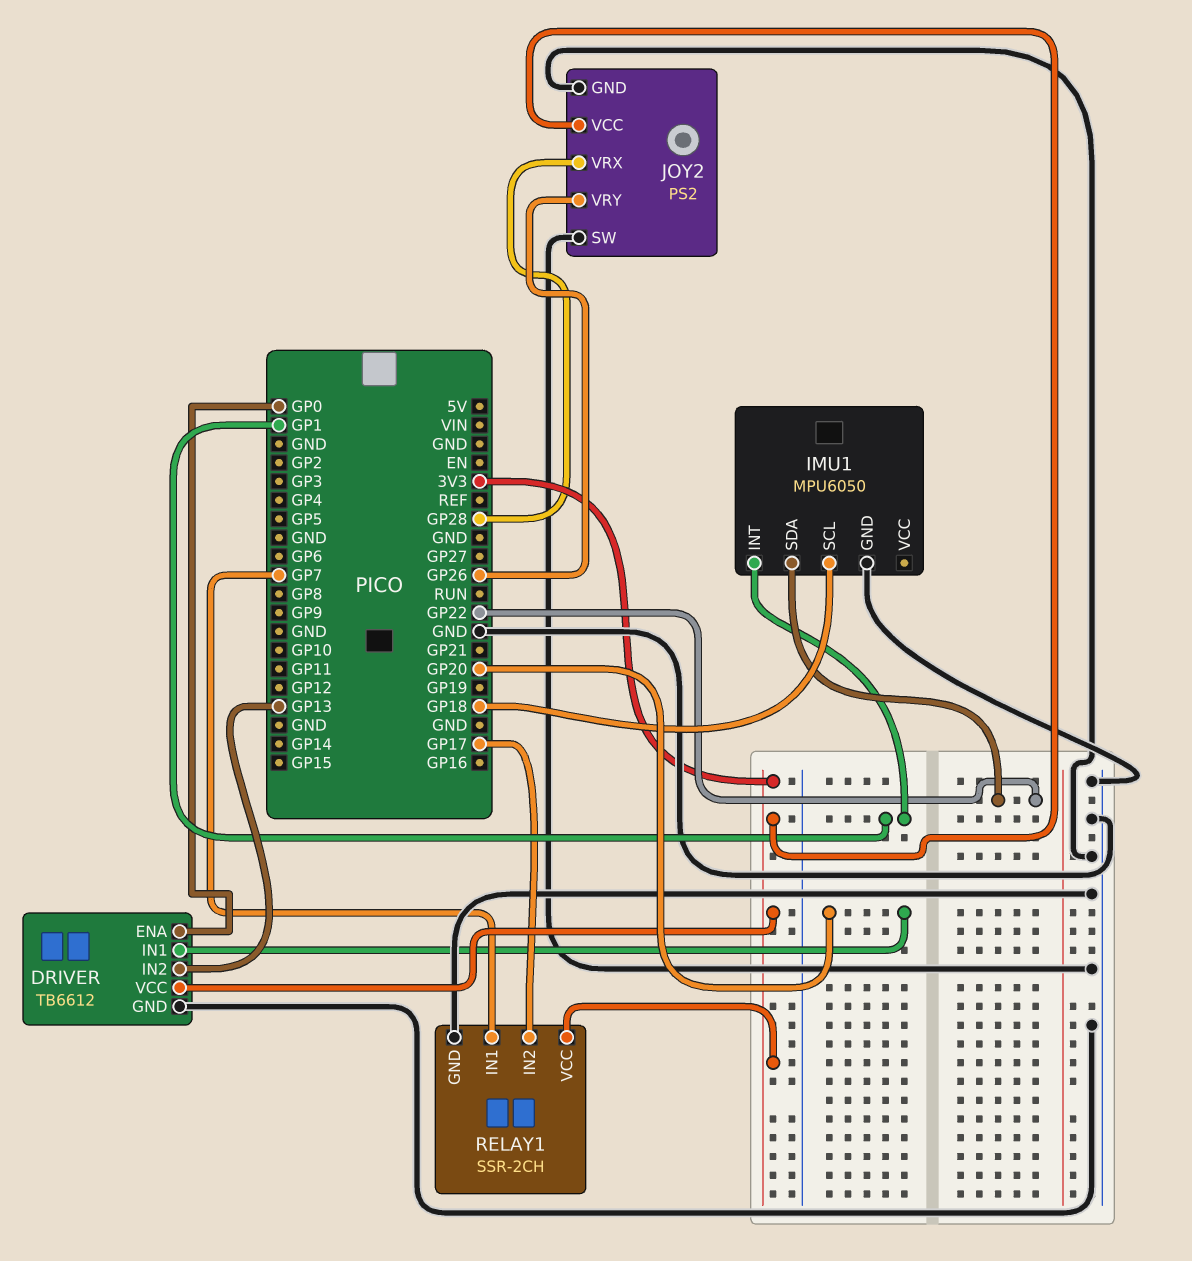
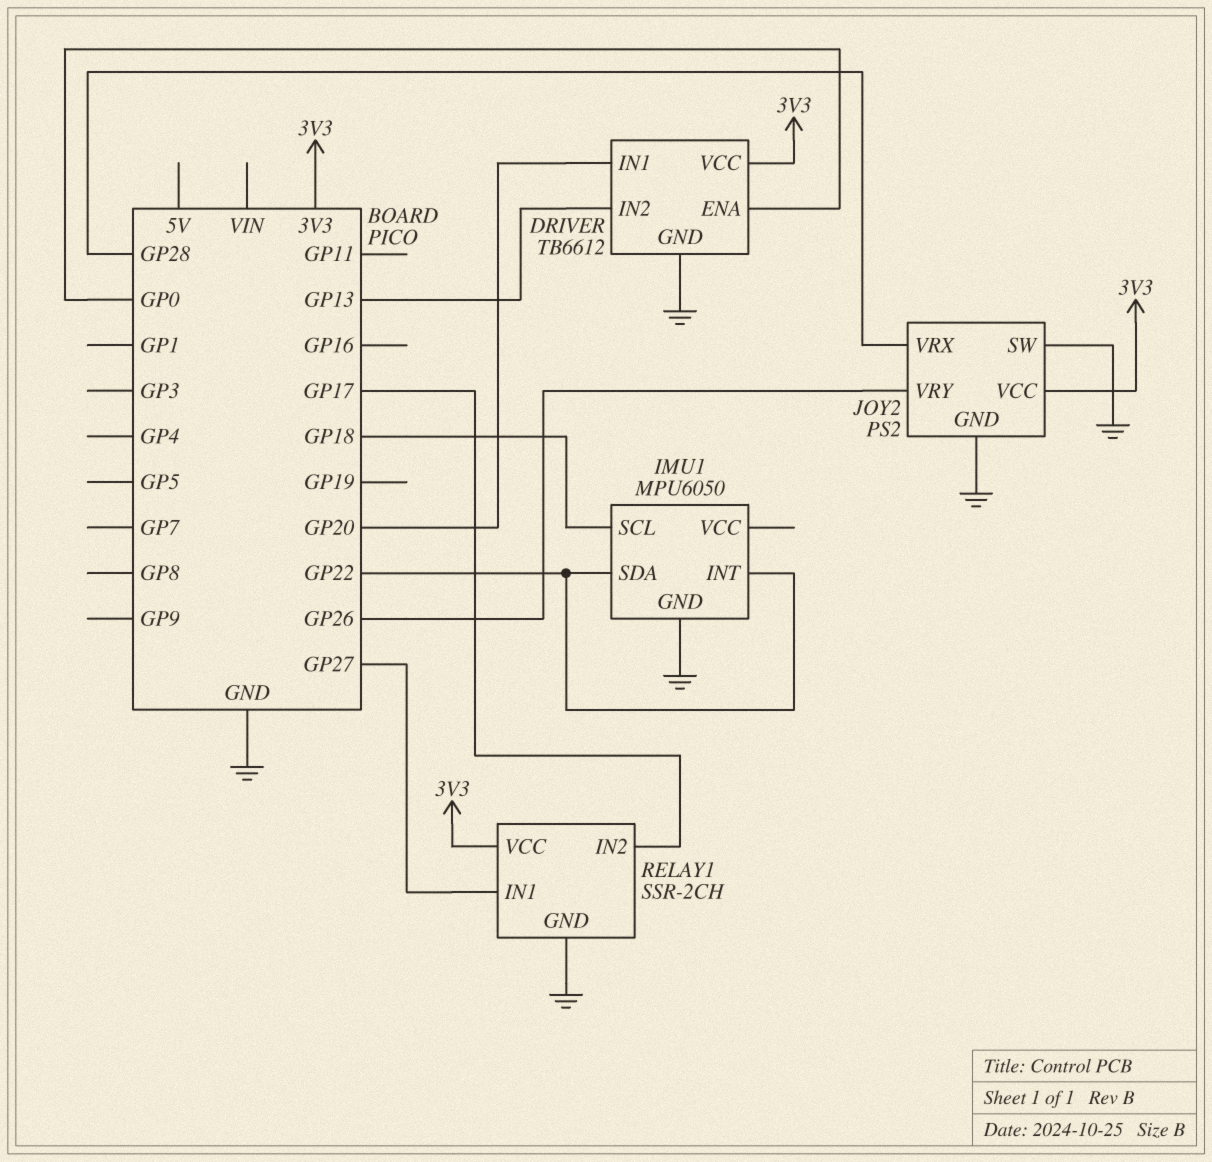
IMU1 pin INT: GP1 -> GP22
RELAY1 pin IN1: GP7 -> GP27

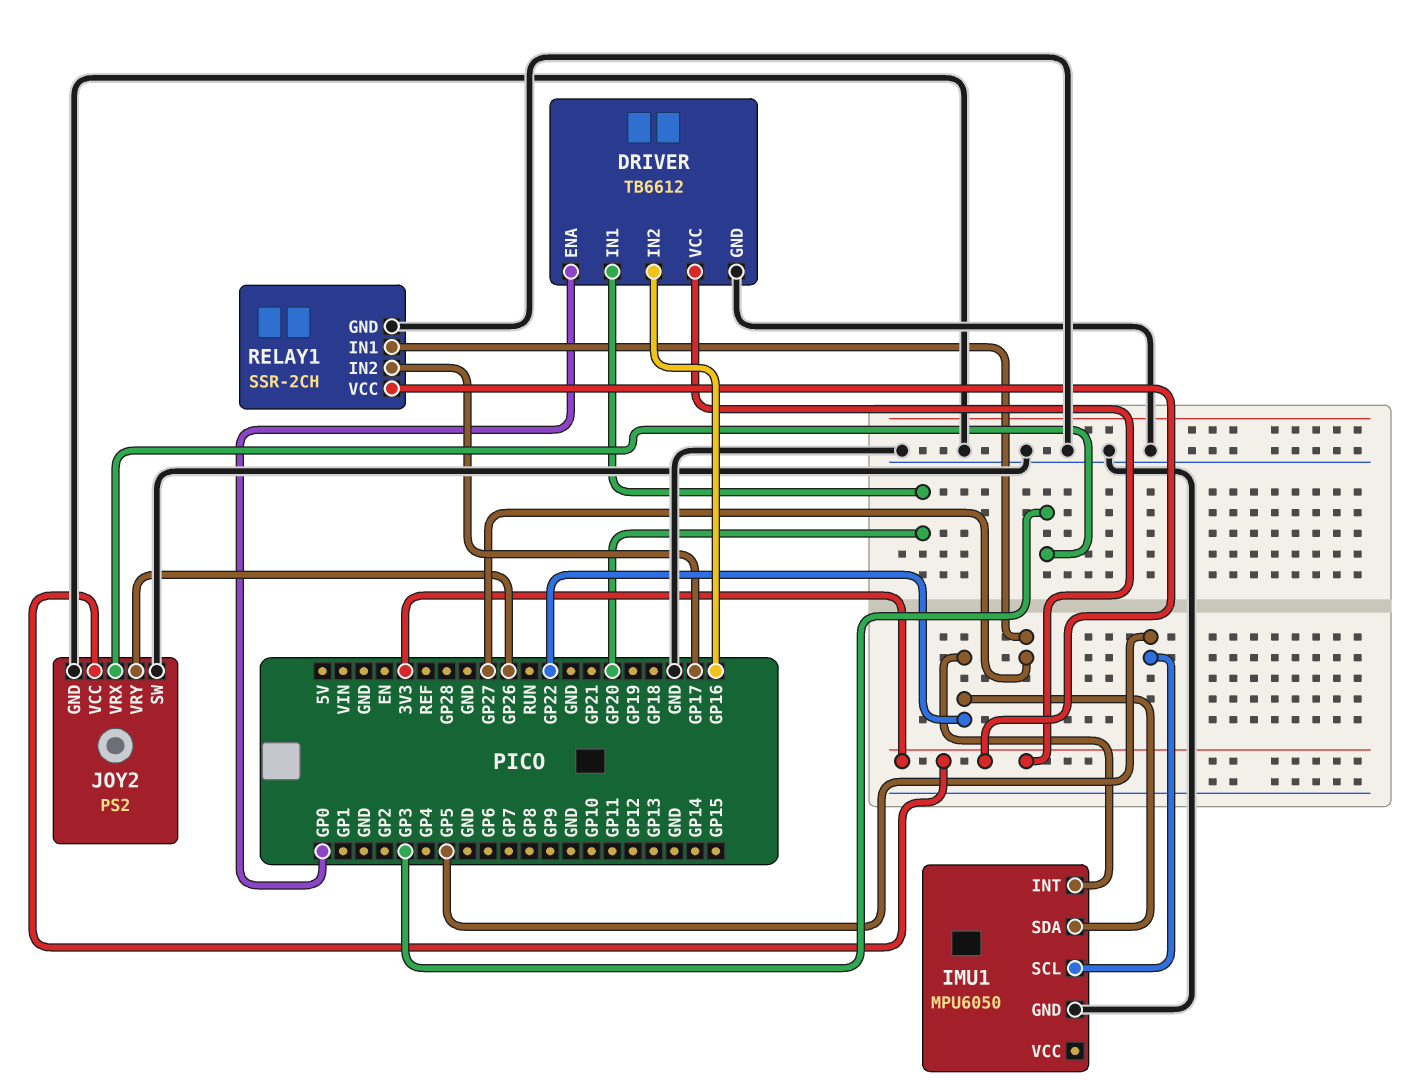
DRIVER pin IN2: GP13 -> GP16
IMU1 pin SCL: GP18 -> GP5
JOY2 pin VRX: GP28 -> GP3

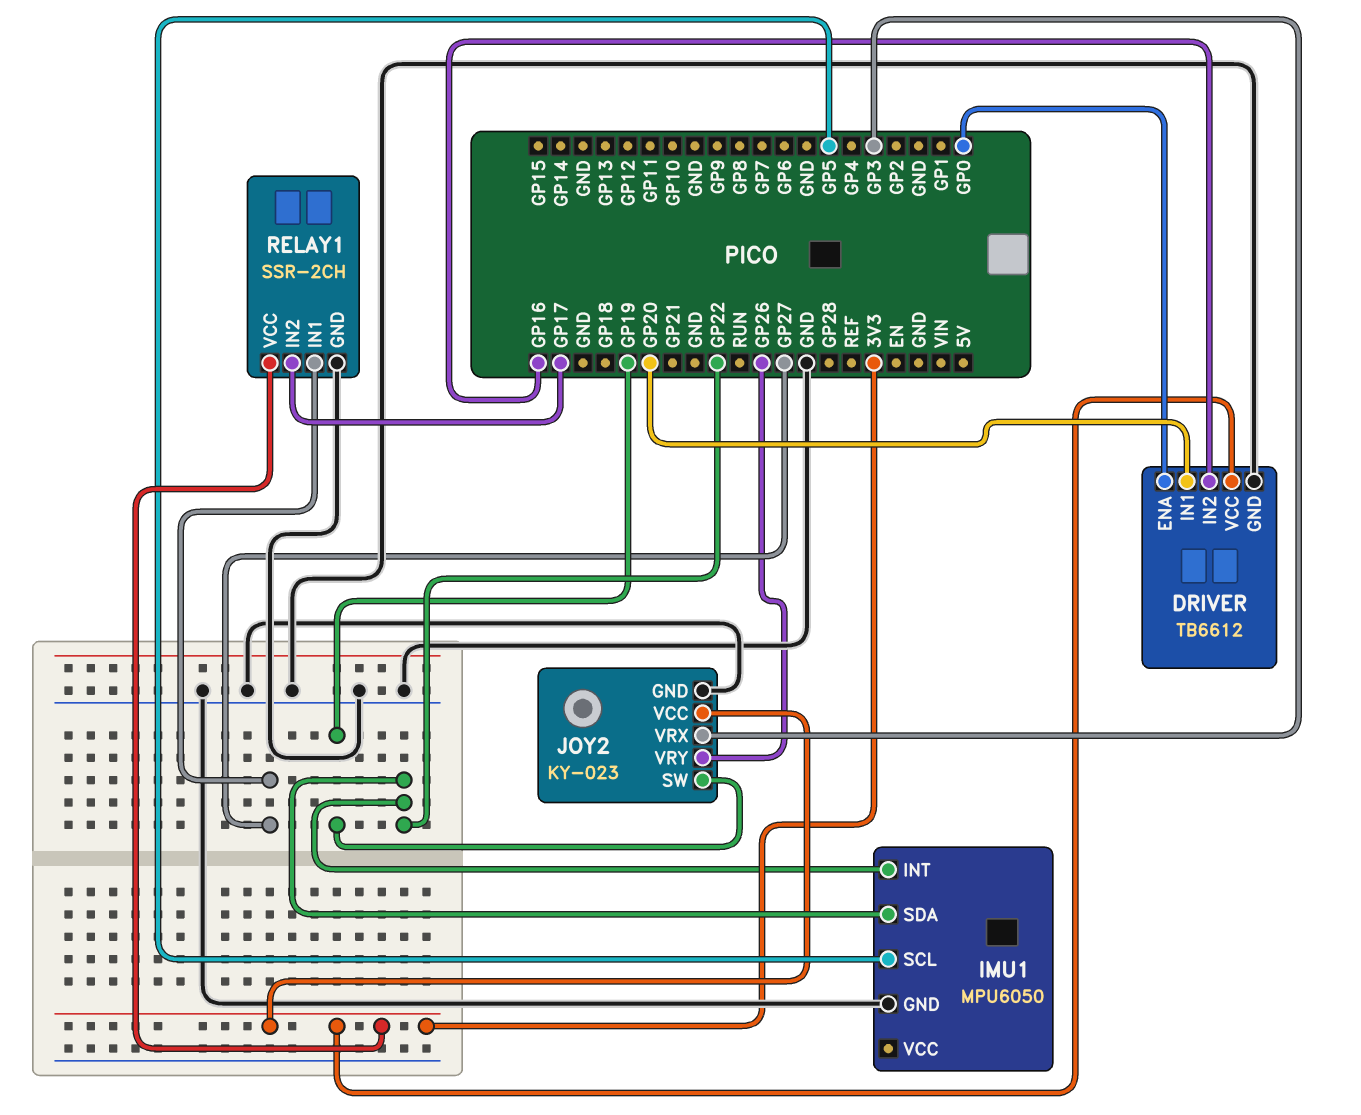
JOY2: PS2 -> KY-023
JOY2 pin SW: GND -> GP19

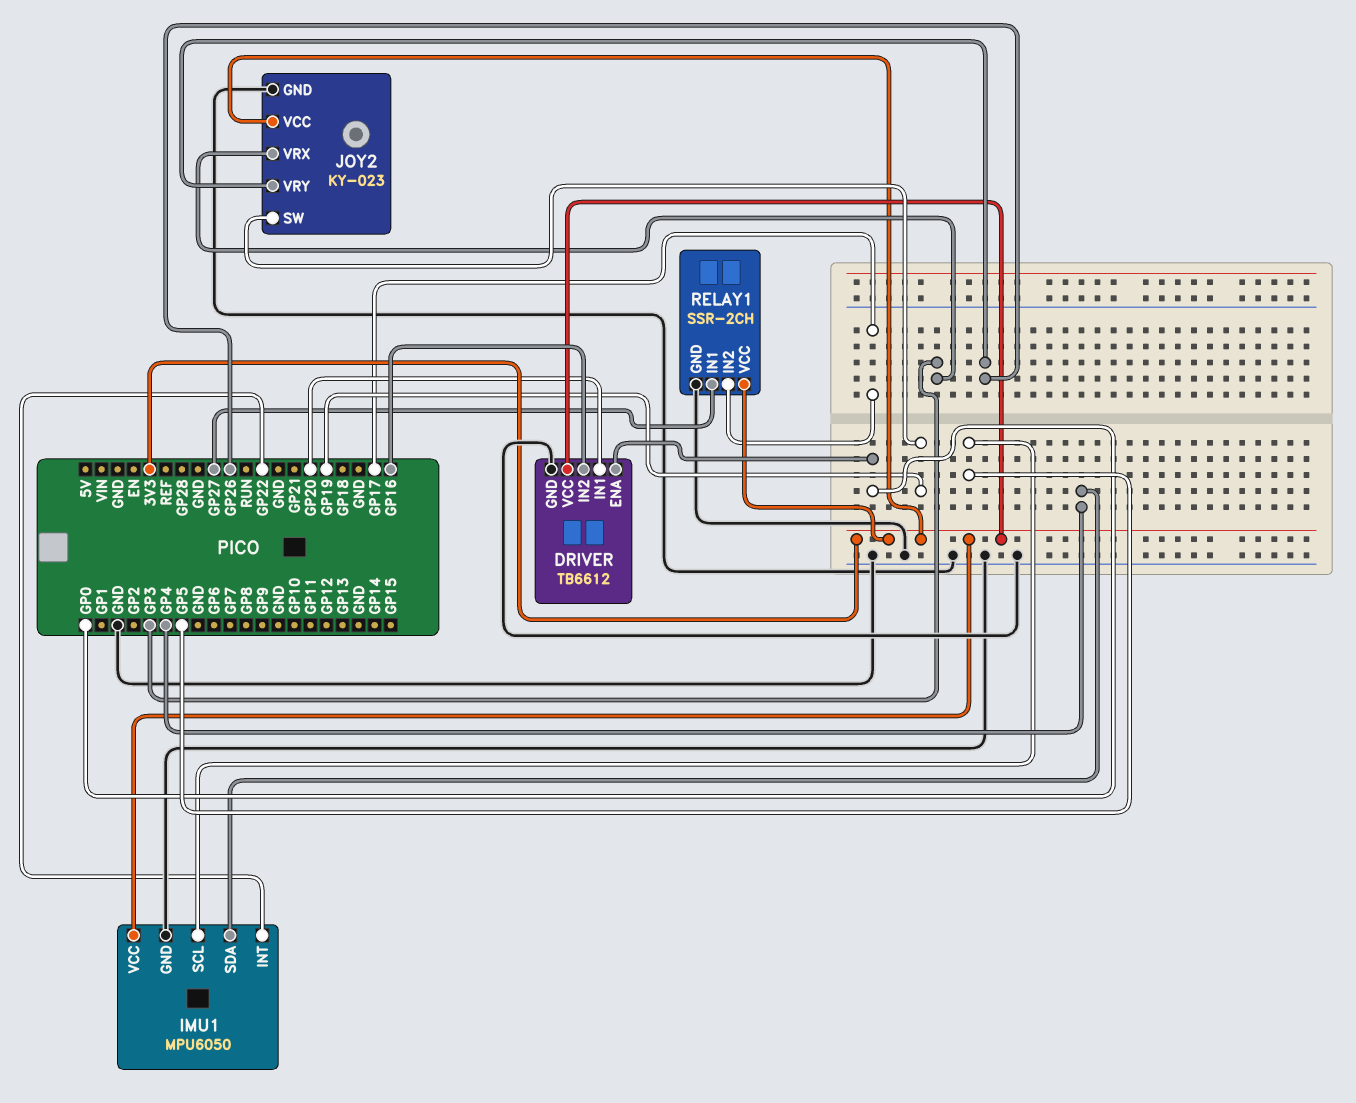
IMU1 pin SDA: GP22 -> GP4
IMU1 pin VCC: none -> 3V3

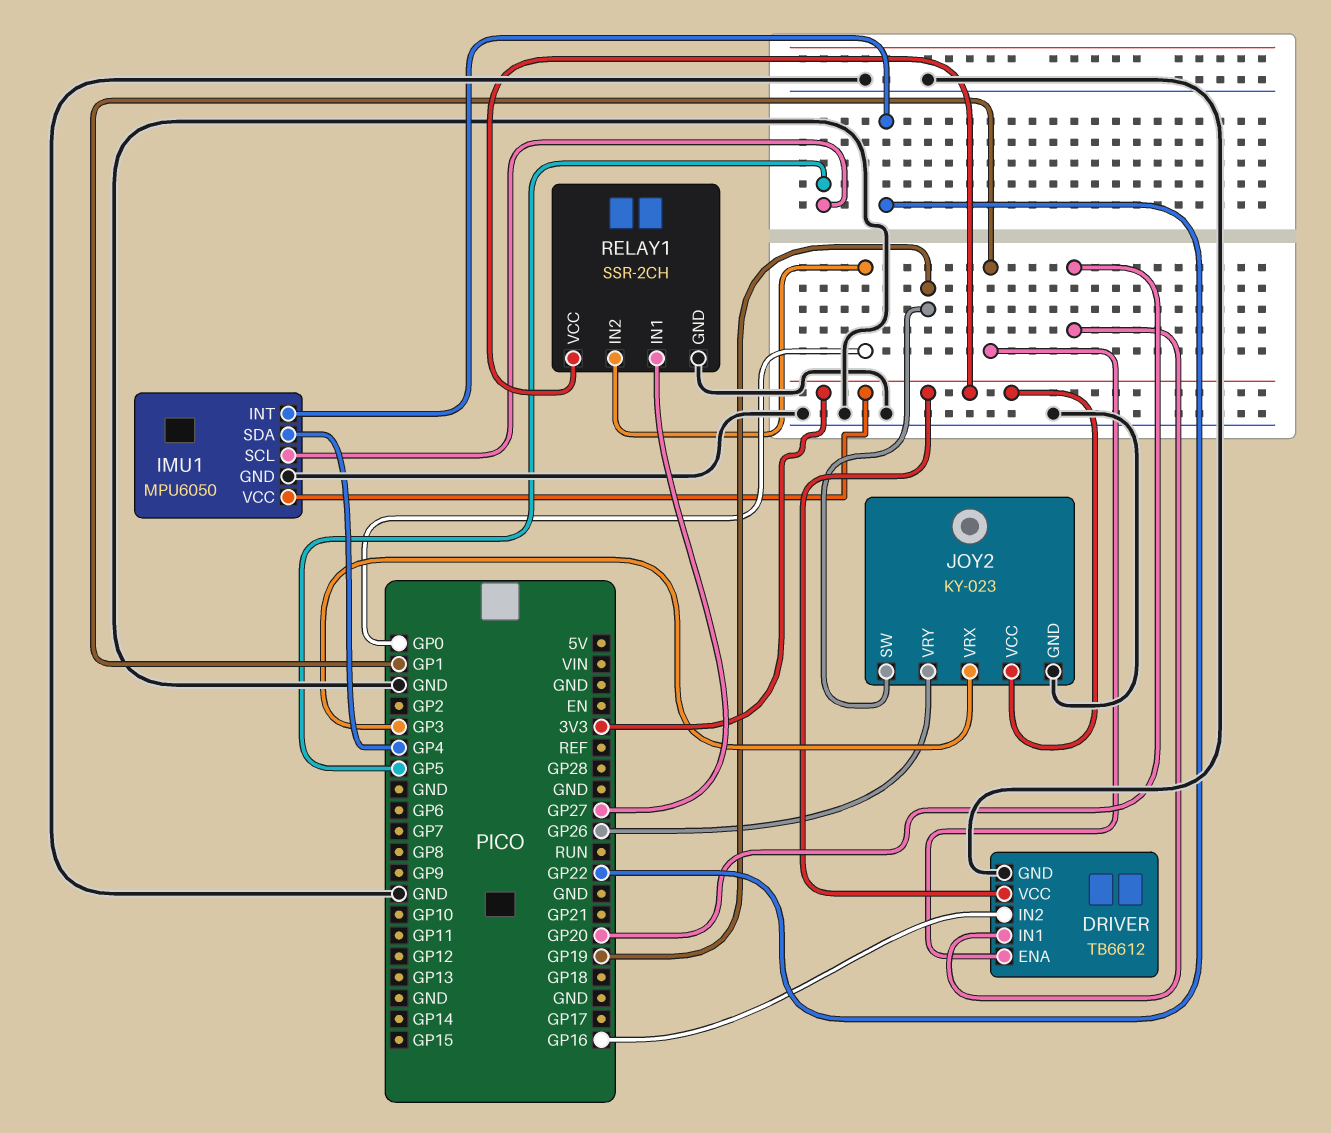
DRIVER pin ENA: GP0 -> GP1
RELAY1 pin IN2: GP17 -> GP0

